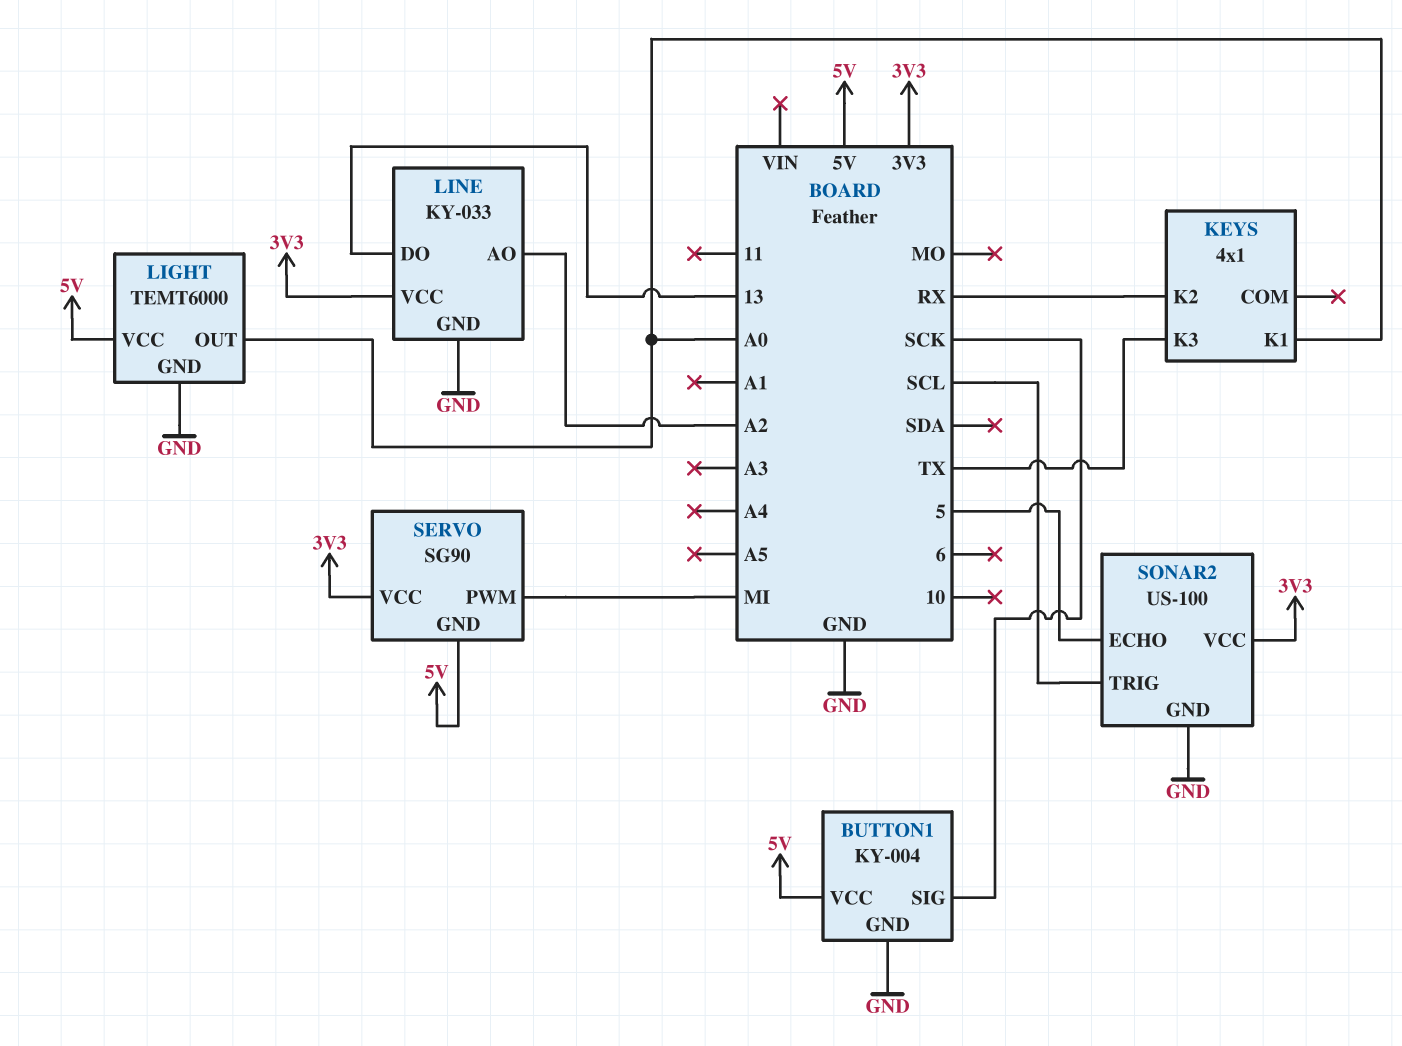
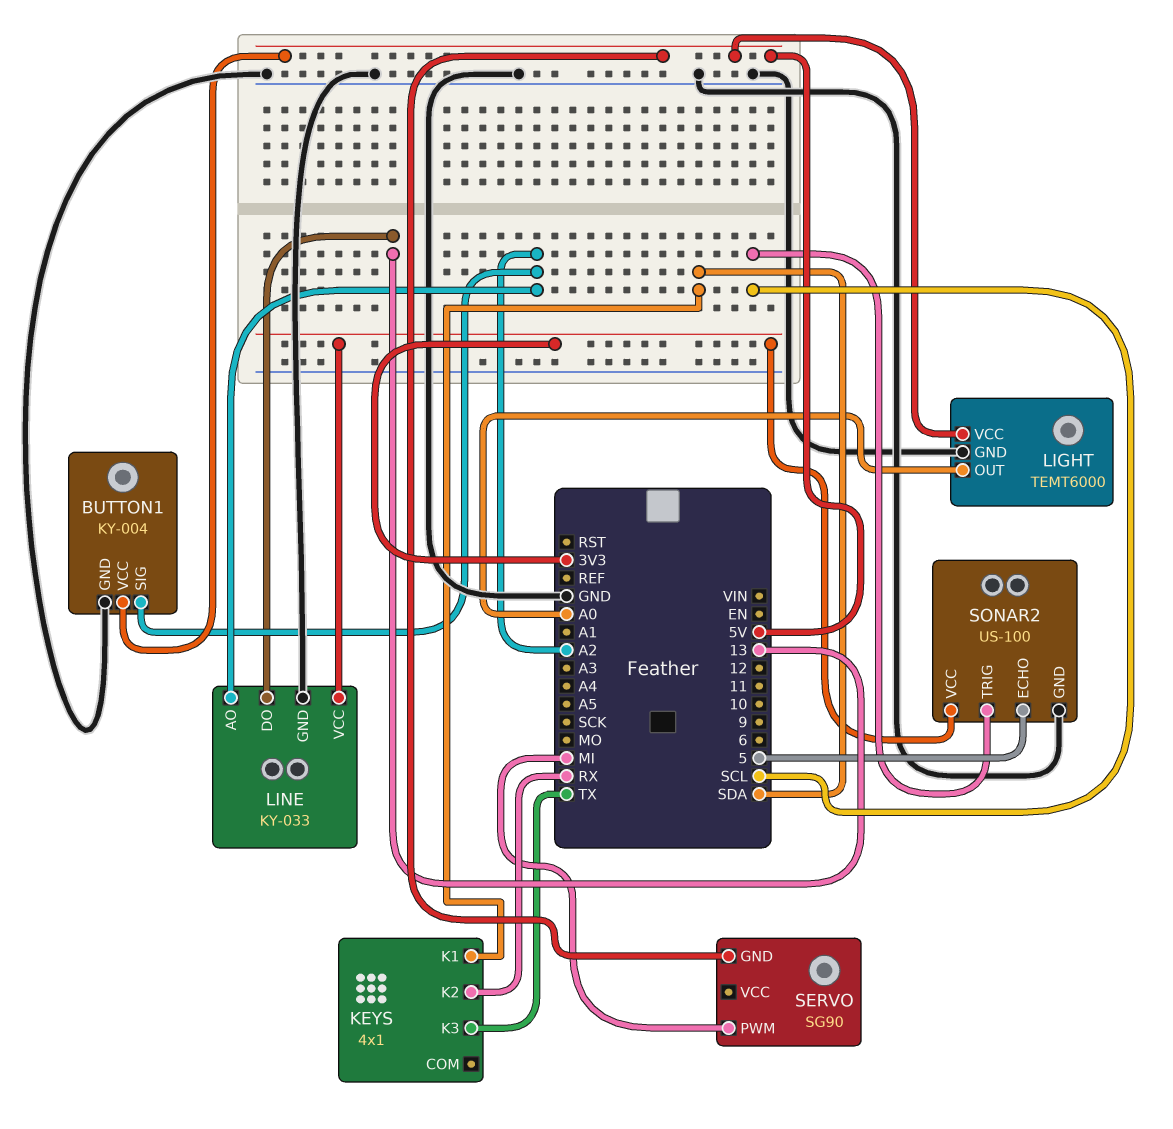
BUTTON1 pin SIG: SCK -> A2
KEYS pin K1: A0 -> SDA
SERVO pin VCC: 3V3 -> none

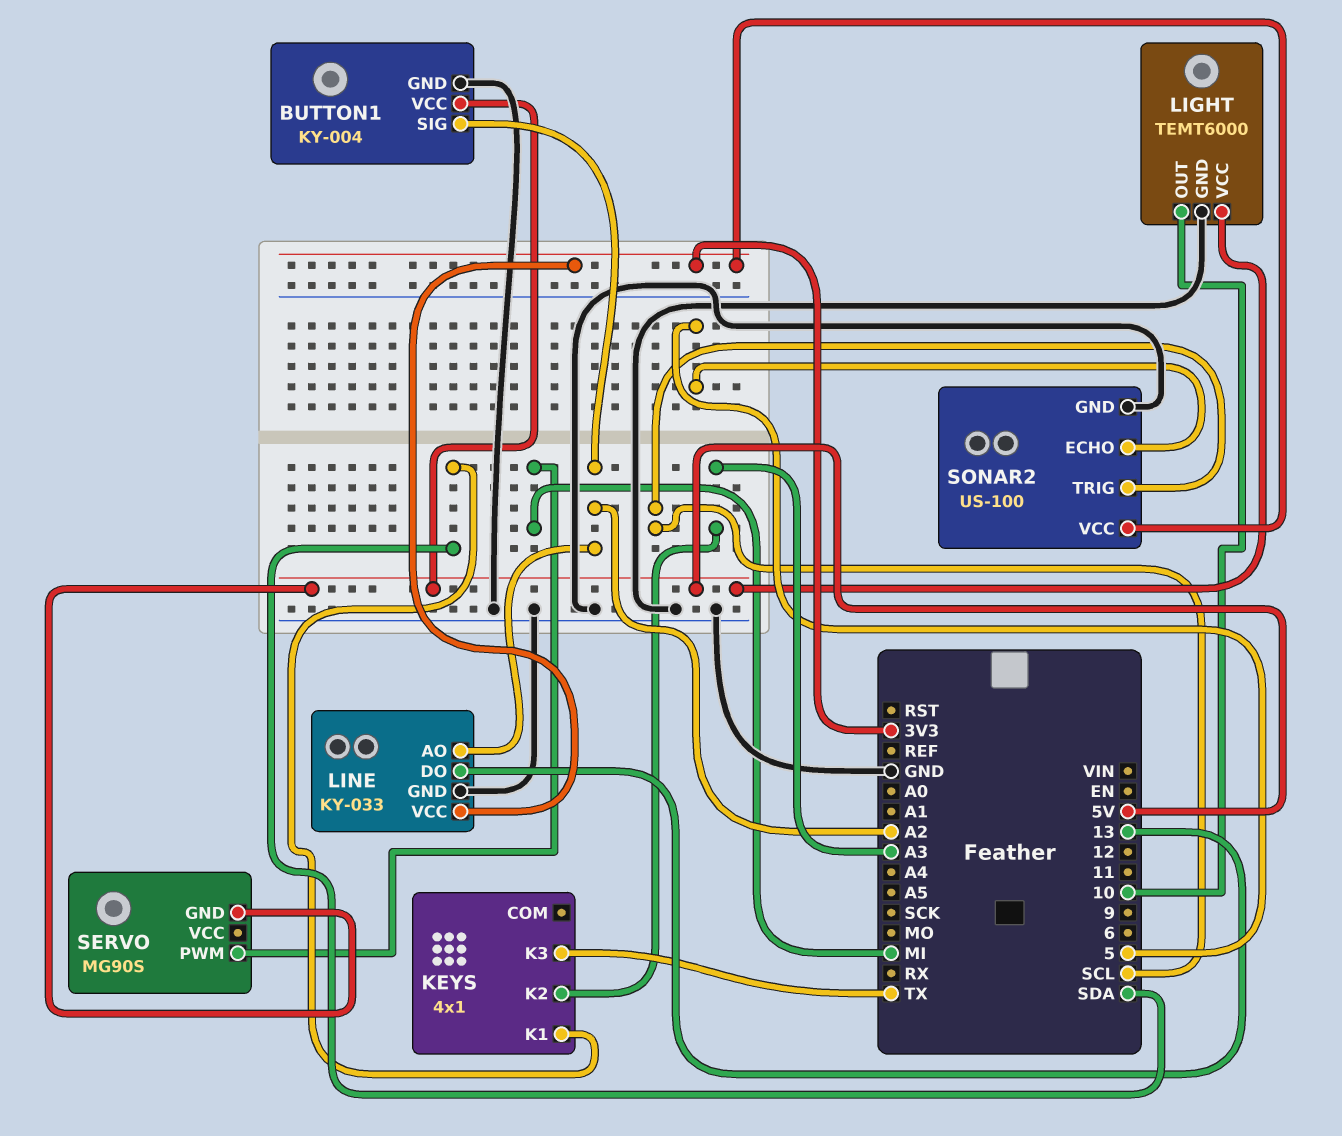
KEYS pin K2: RX -> A3
LIGHT pin OUT: A0 -> 10
SERVO: SG90 -> MG90S

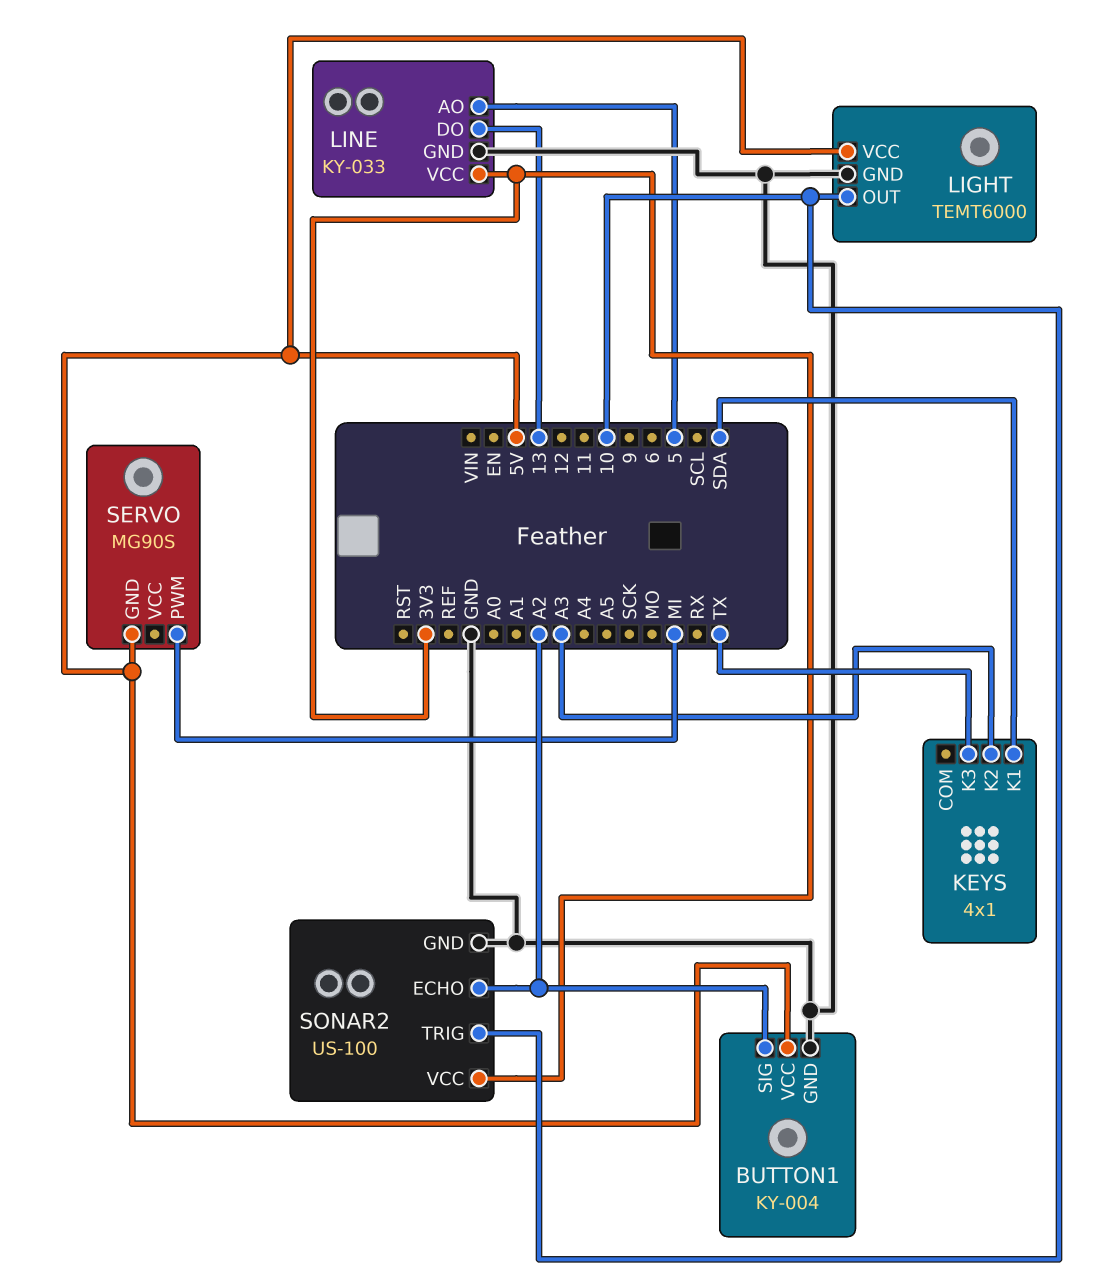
LINE pin AO: A2 -> 5
SONAR2 pin ECHO: 5 -> A2
SONAR2 pin TRIG: SCL -> 10

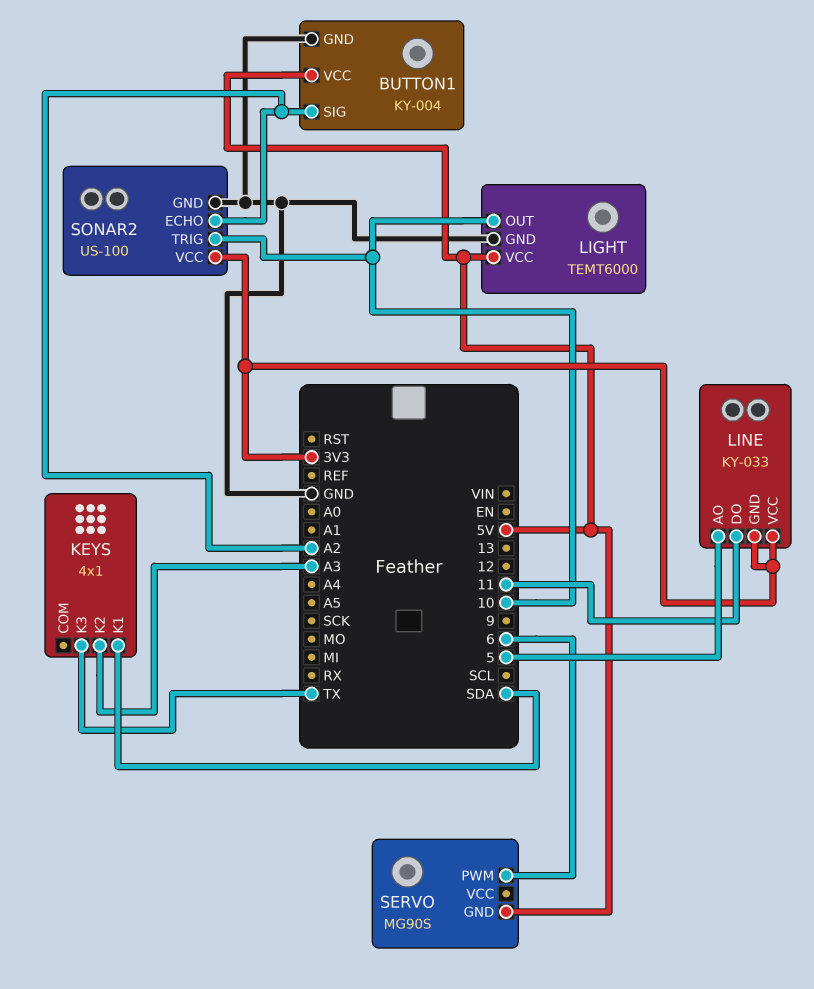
LINE pin DO: 13 -> 11
LINE pin GND: GND -> 3V3
SERVO pin PWM: MI -> 6

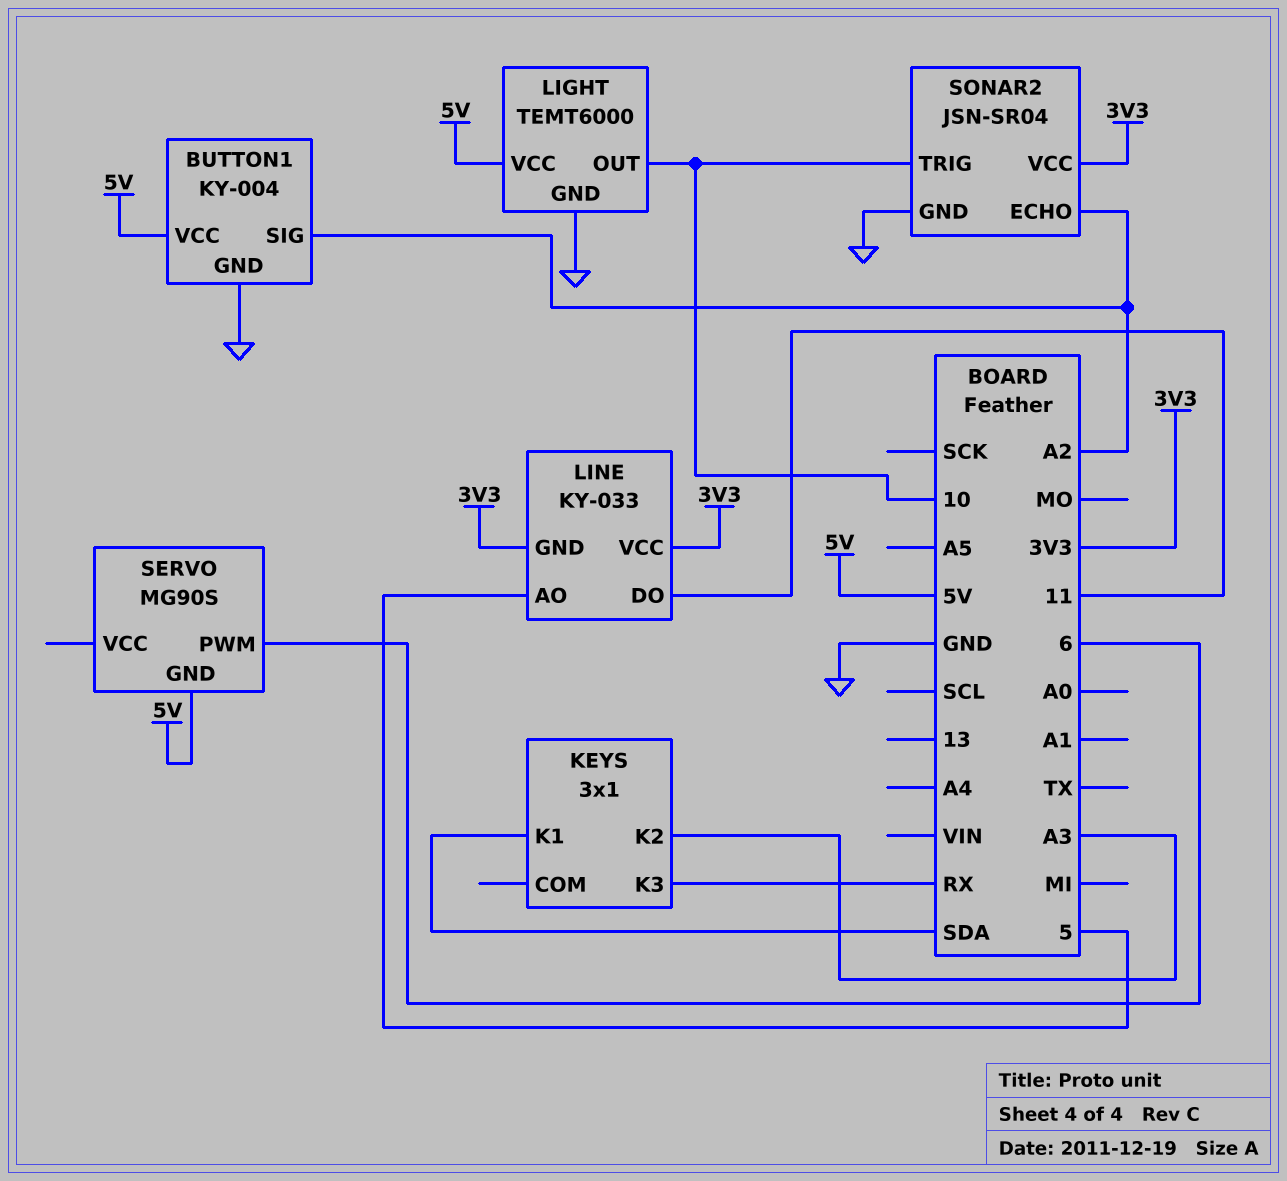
KEYS: 4x1 -> 3x1
KEYS pin K3: TX -> RX
SONAR2: US-100 -> JSN-SR04

